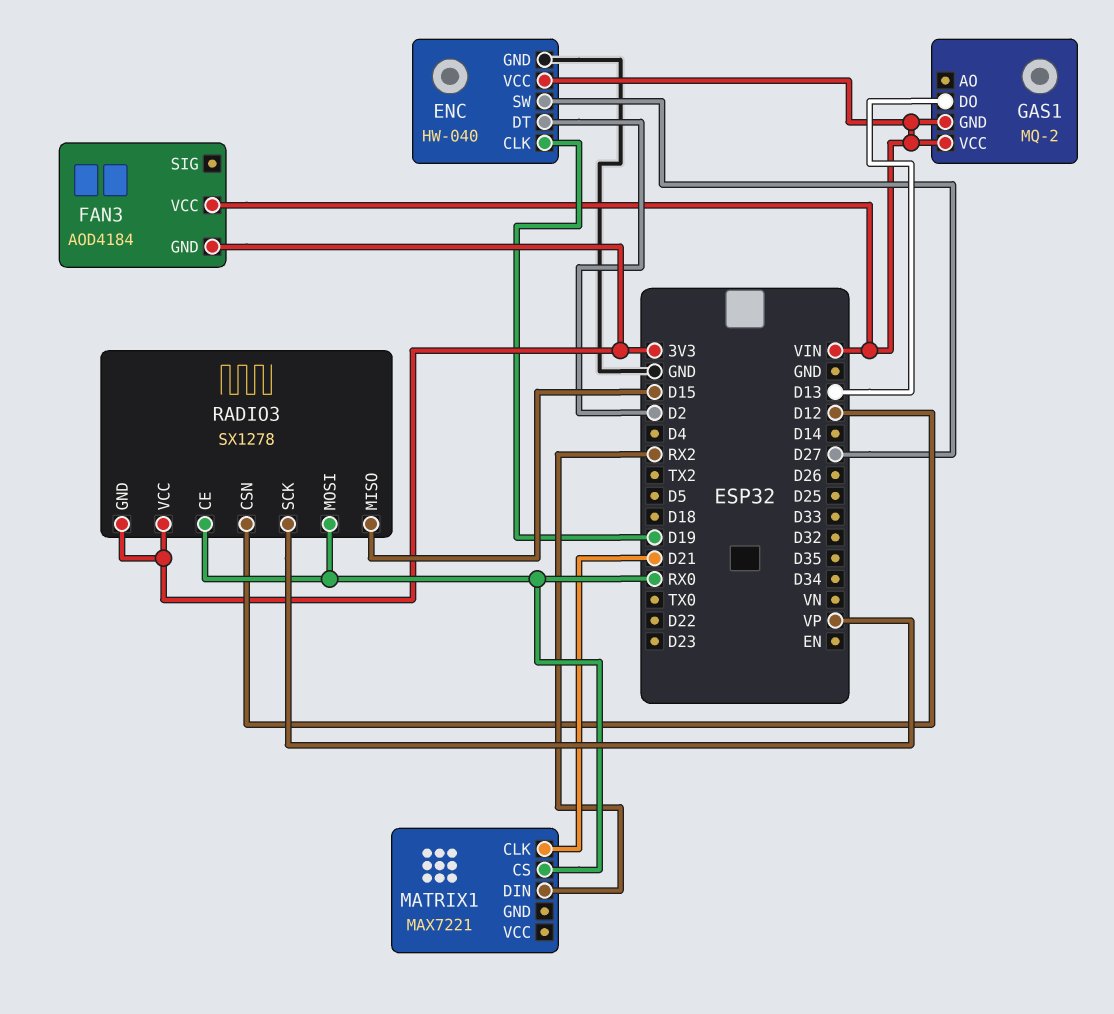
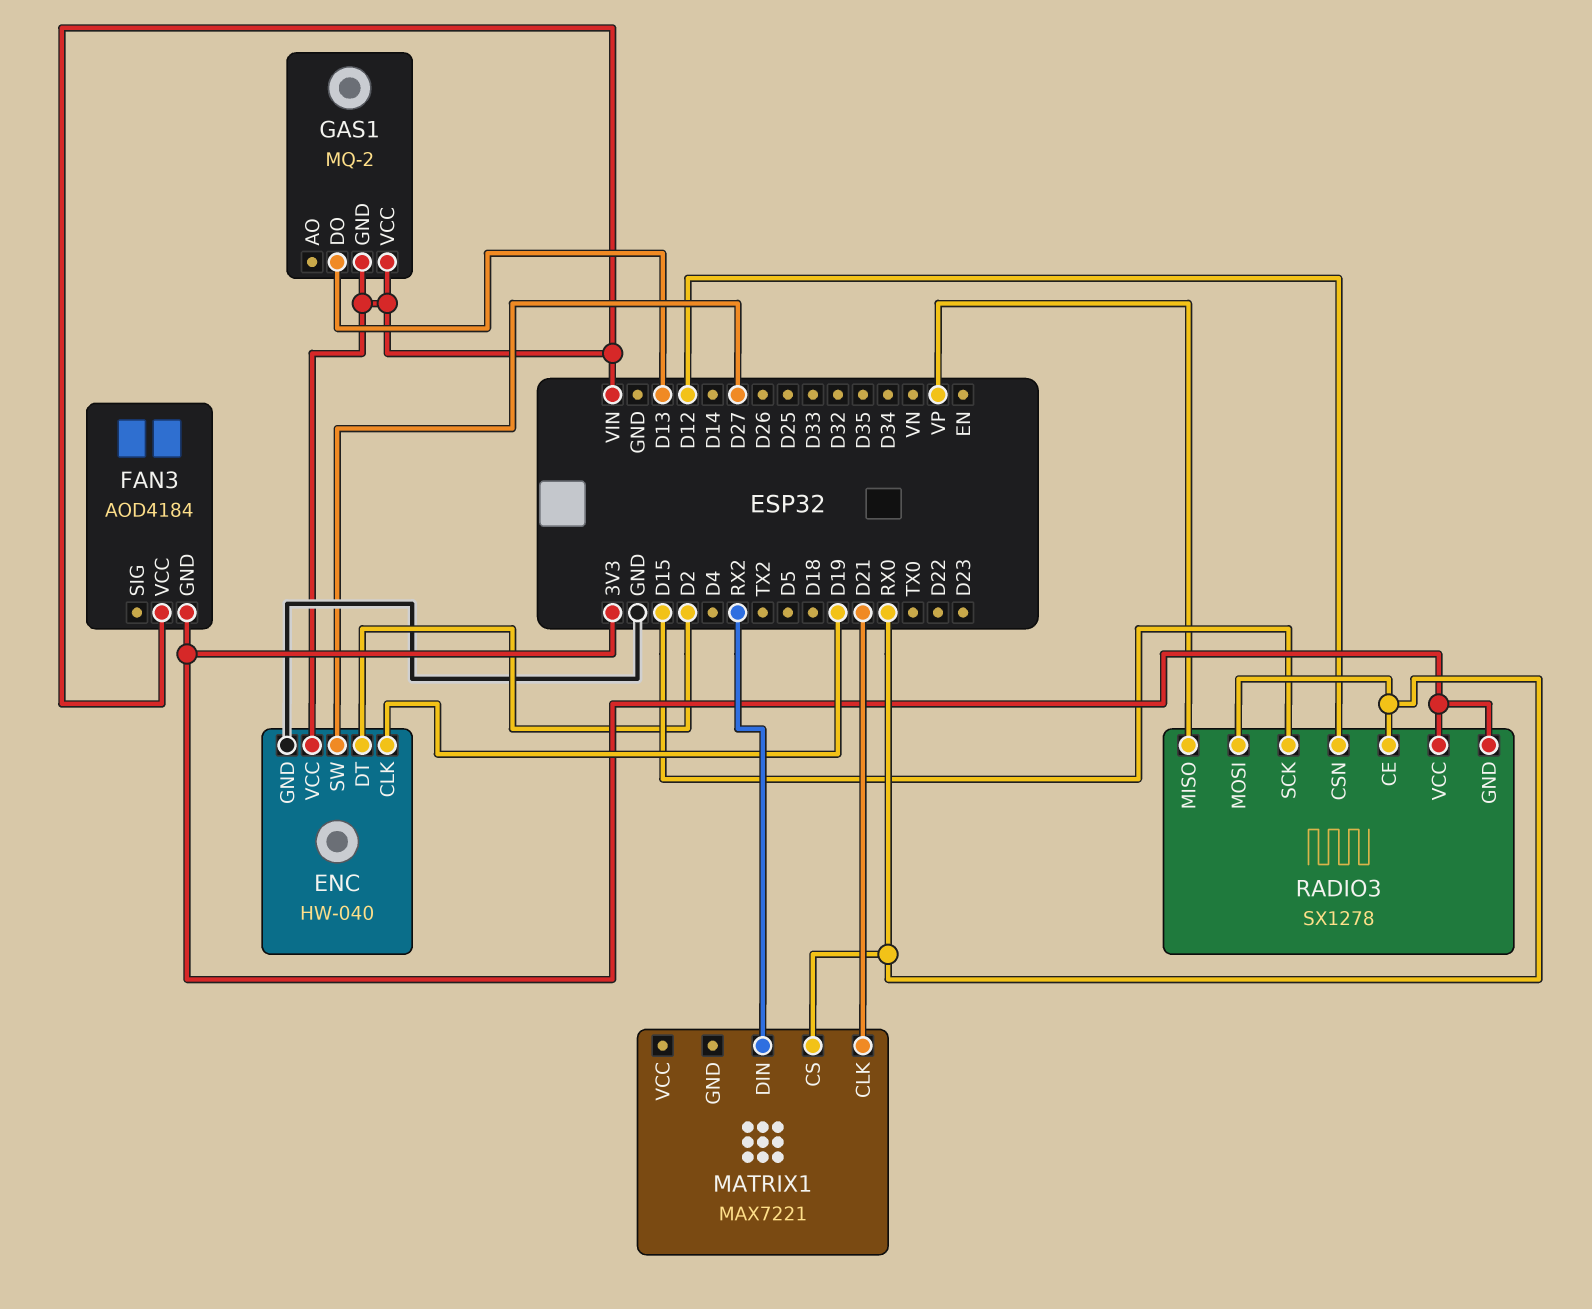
RADIO3 pin MISO: D15 -> VP
RADIO3 pin SCK: VP -> D15

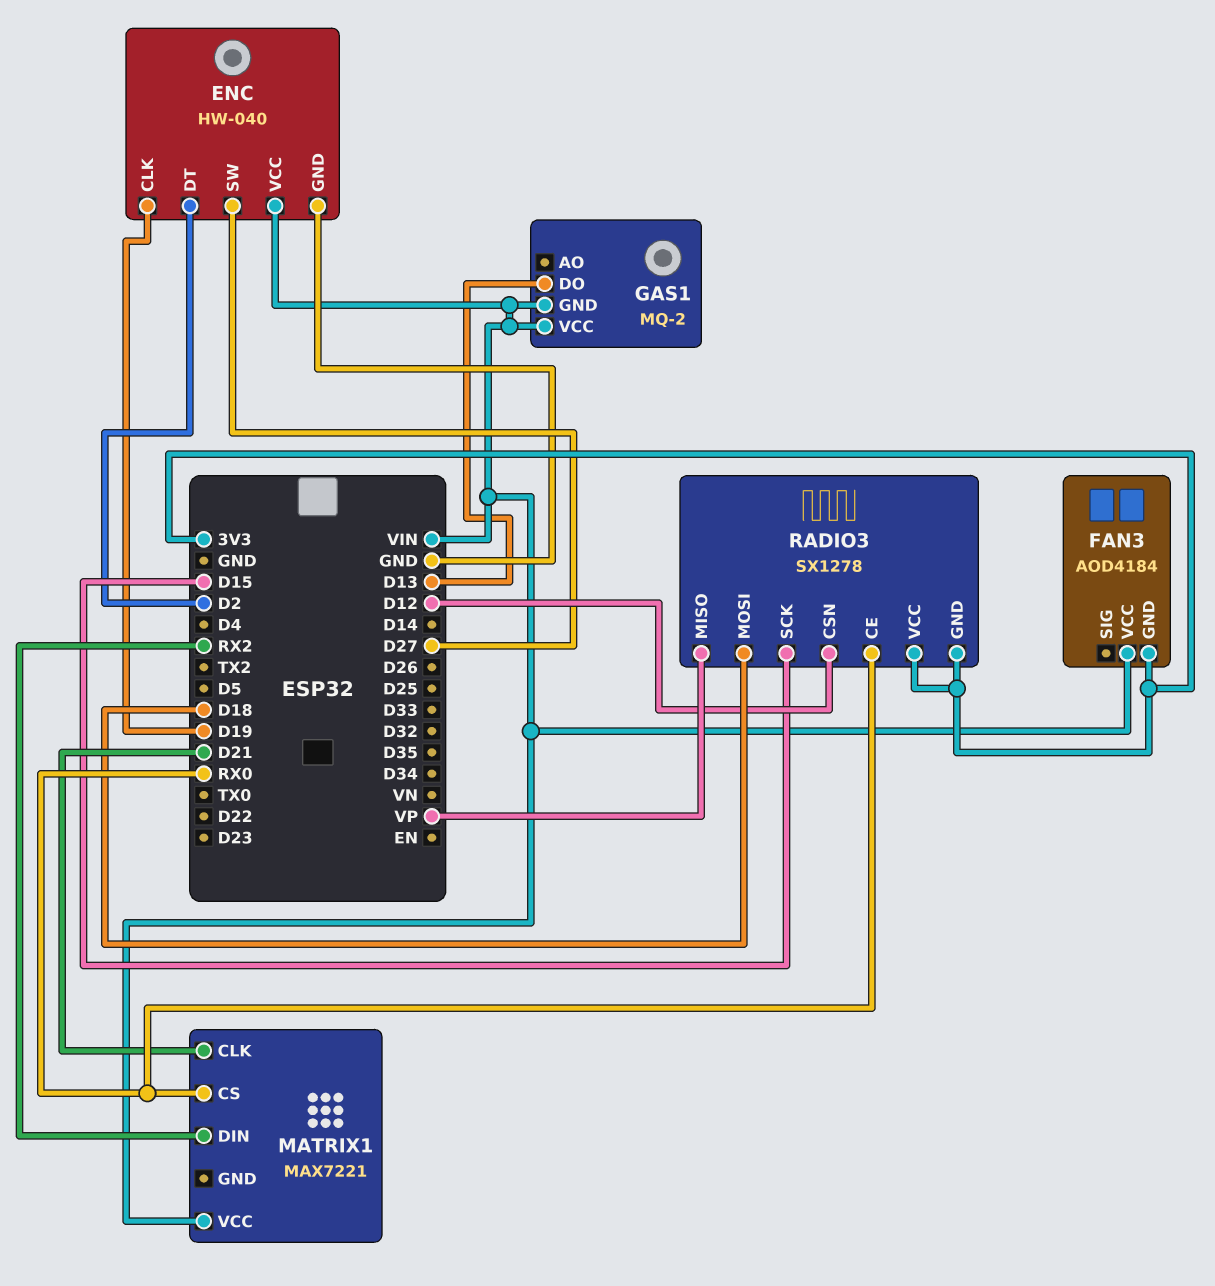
MATRIX1 pin VCC: none -> VIN
RADIO3 pin MOSI: RX0 -> D18

